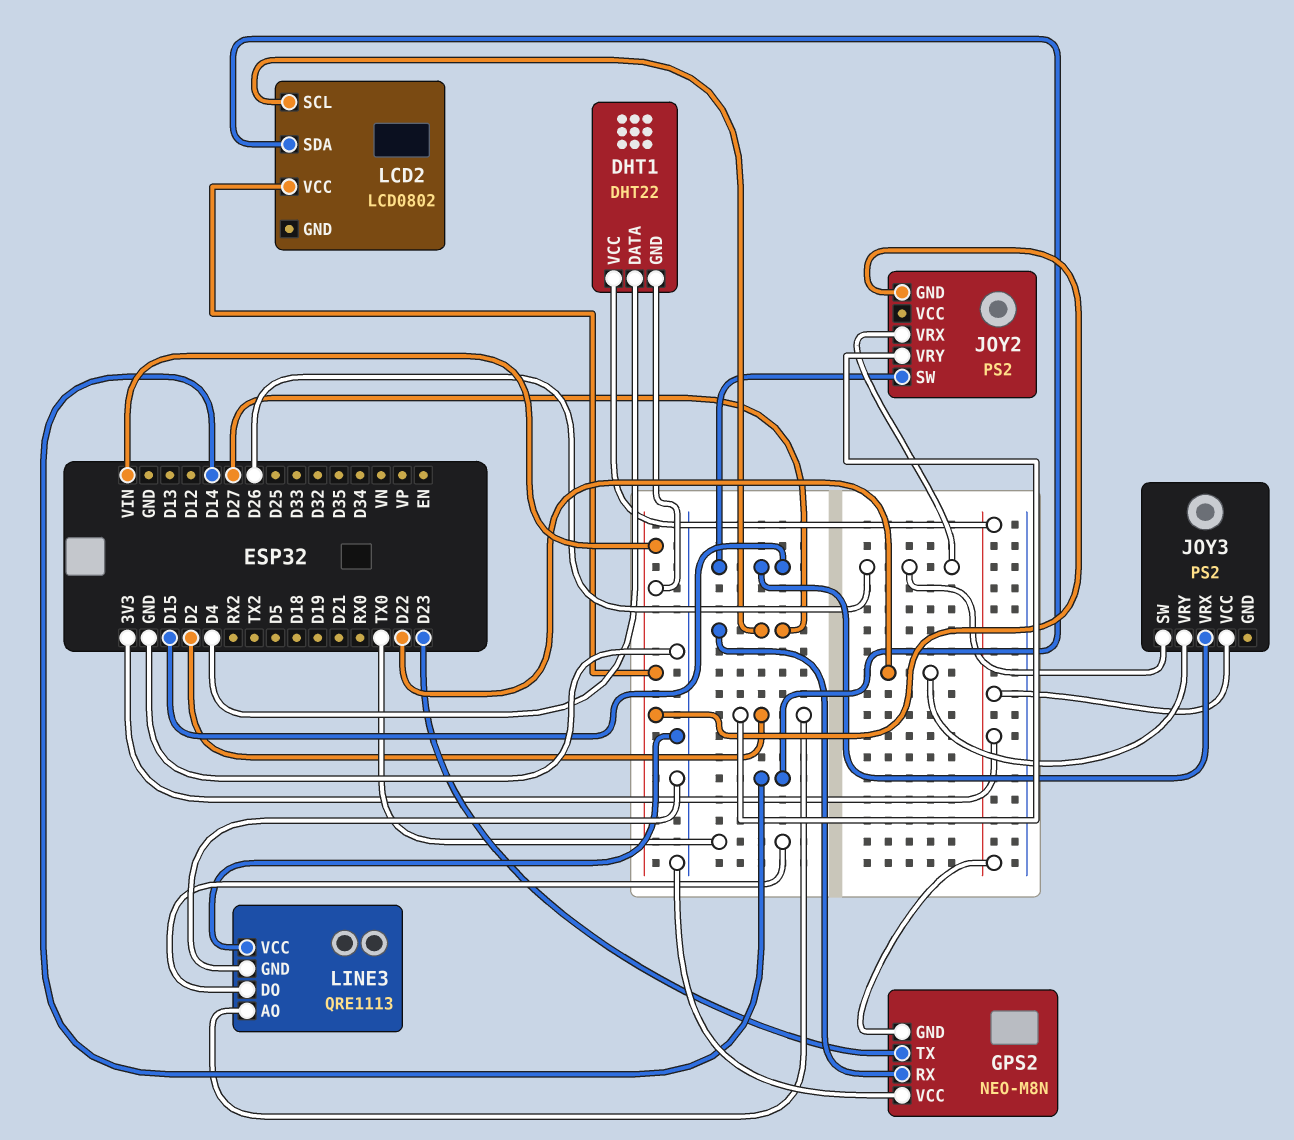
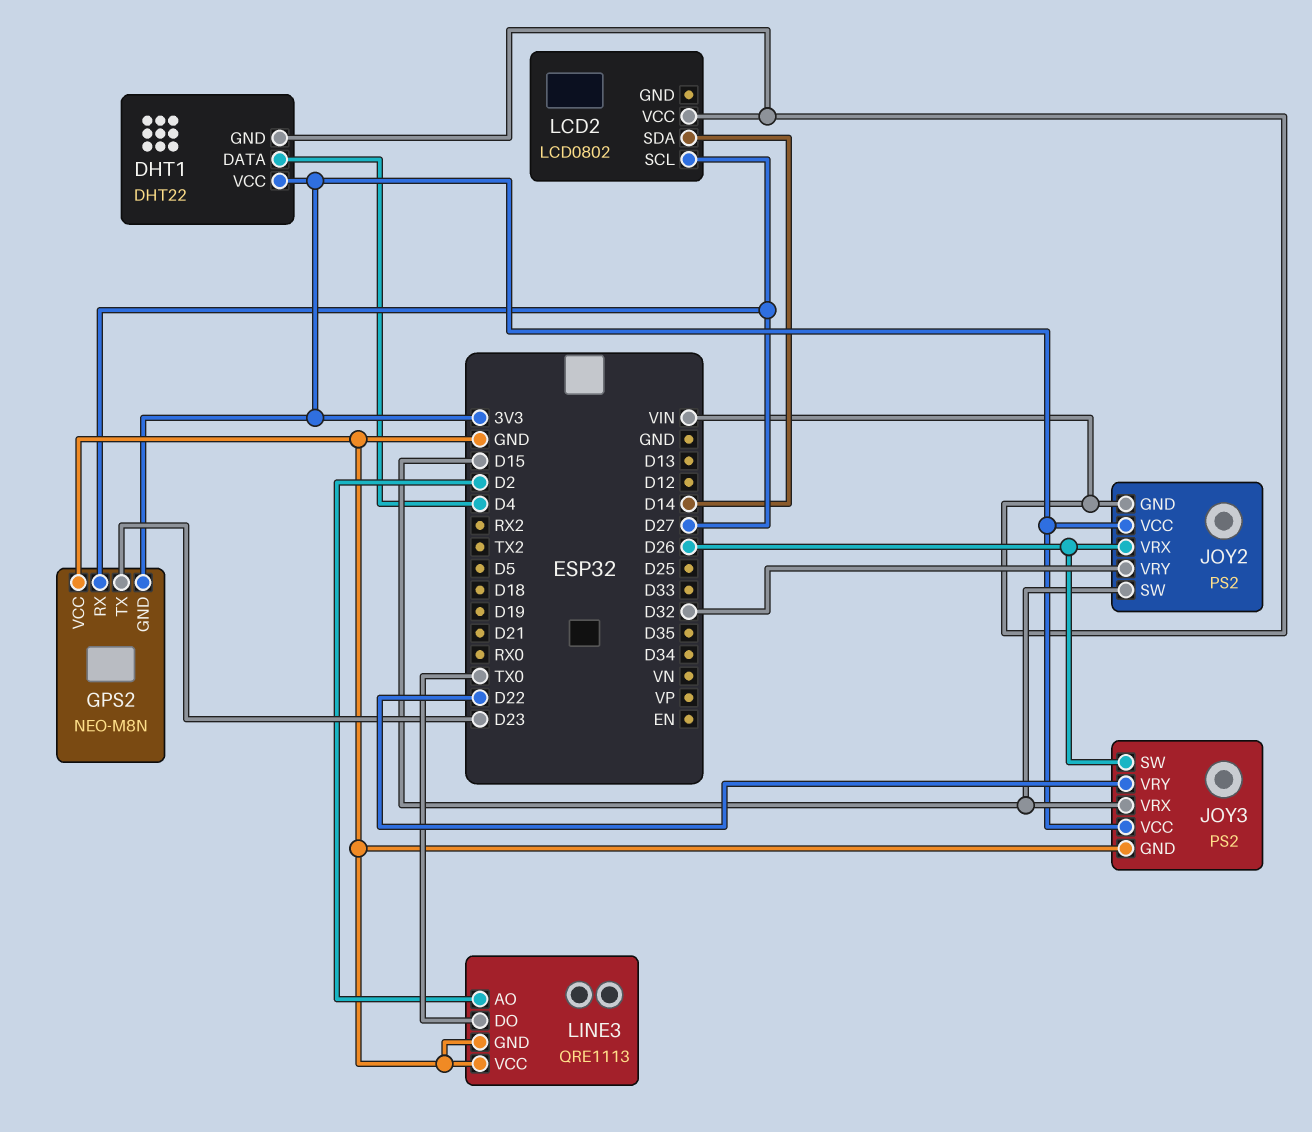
JOY2 pin VCC: none -> 3V3
JOY2 pin VRY: D2 -> D32
JOY3 pin GND: none -> GND

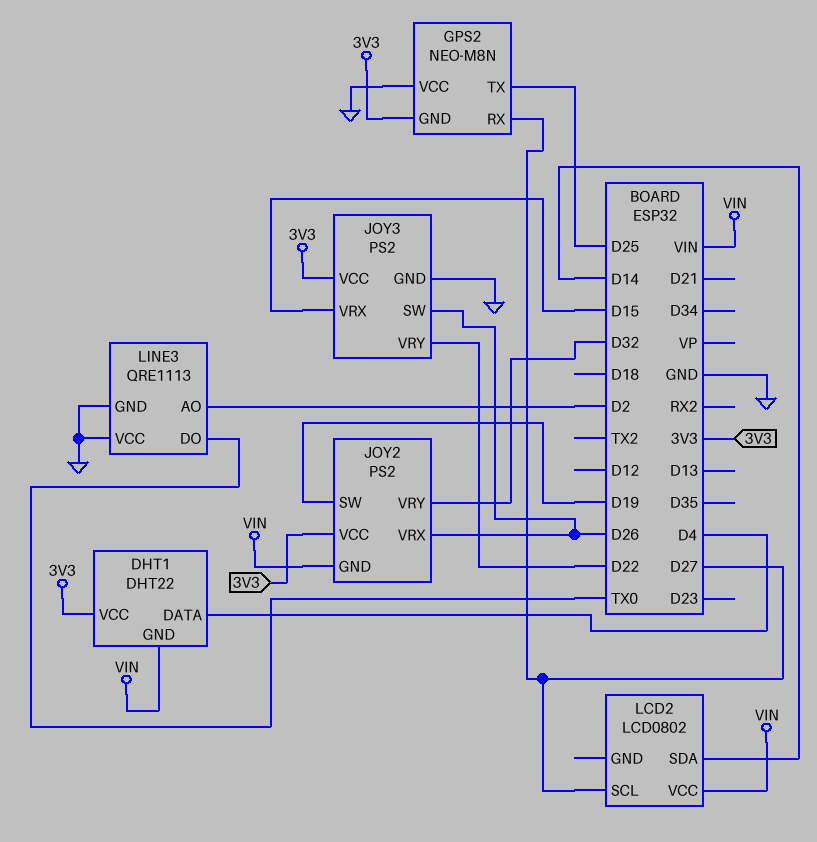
GPS2 pin TX: D23 -> D25
JOY2 pin SW: D15 -> D19

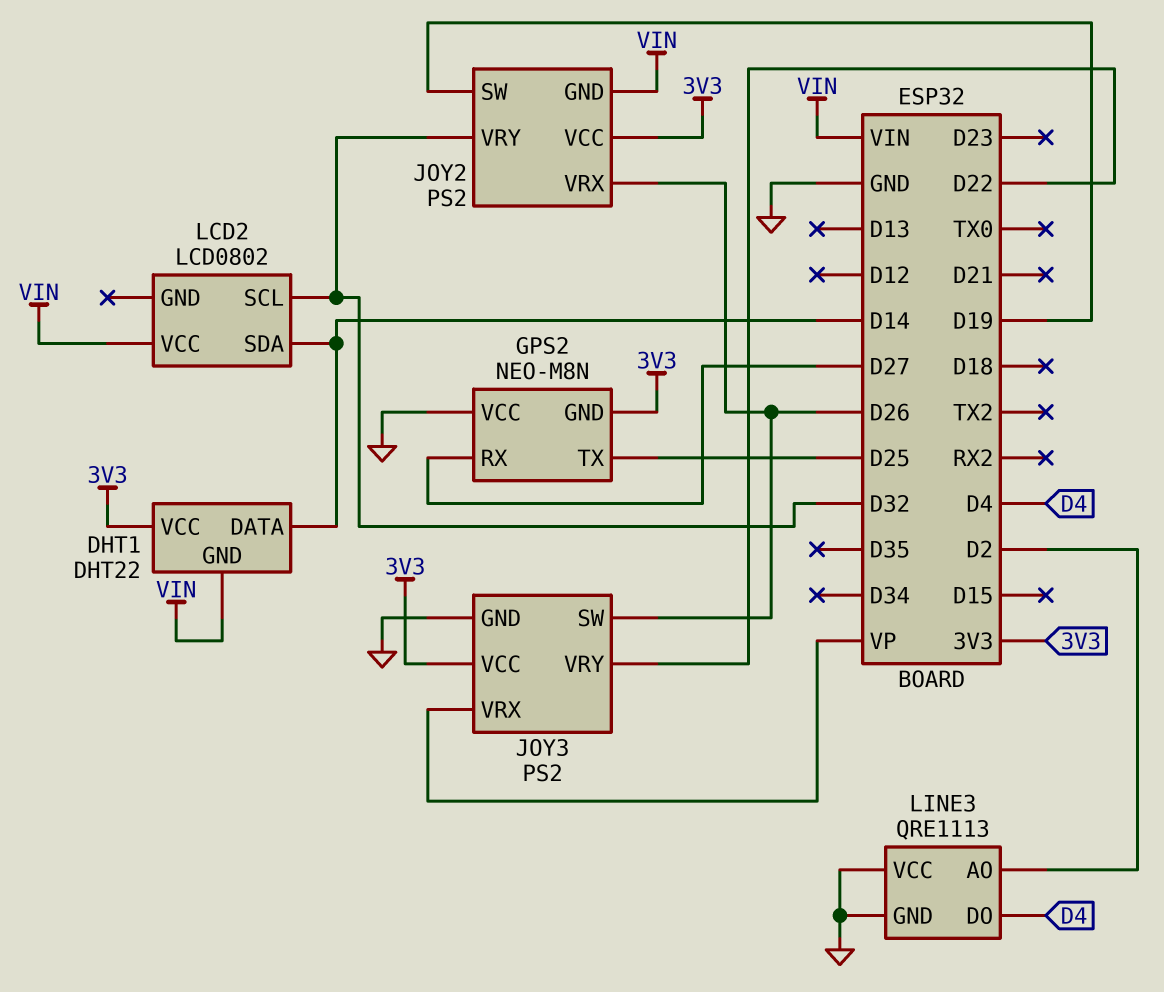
DHT1 pin DATA: D4 -> D14
JOY3 pin VRX: D15 -> VP
LCD2 pin SCL: D27 -> D32
LINE3 pin DO: TX0 -> D4

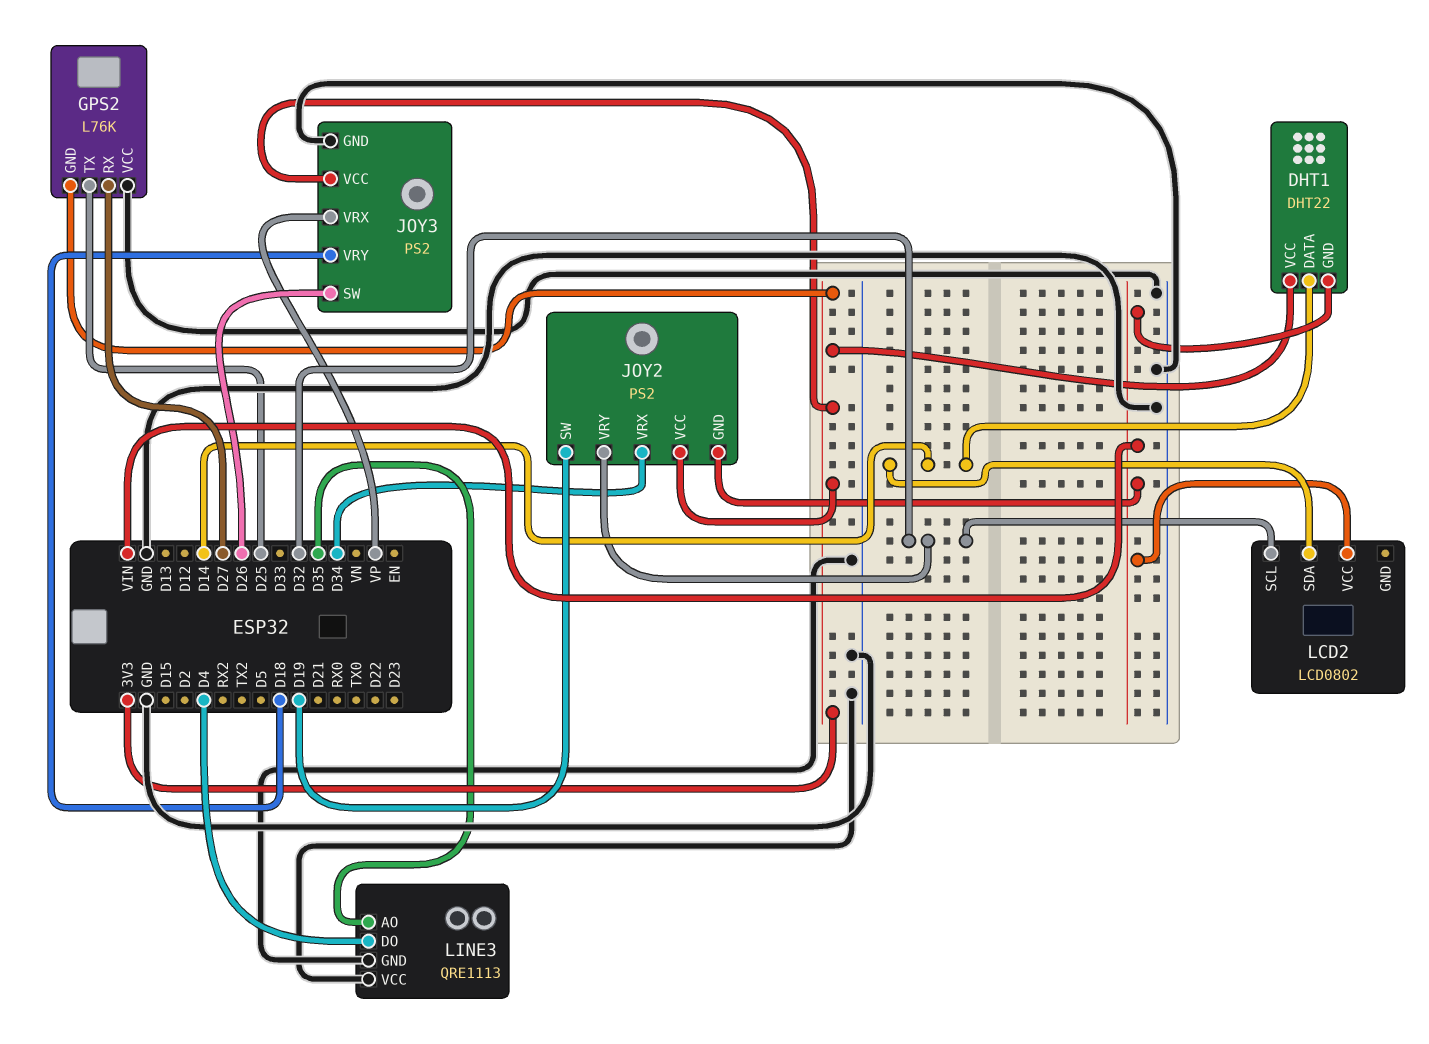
GPS2: NEO-M8N -> L76K
JOY2 pin VRX: D26 -> D34
JOY3 pin VRY: D22 -> D18
LINE3 pin AO: D2 -> D35

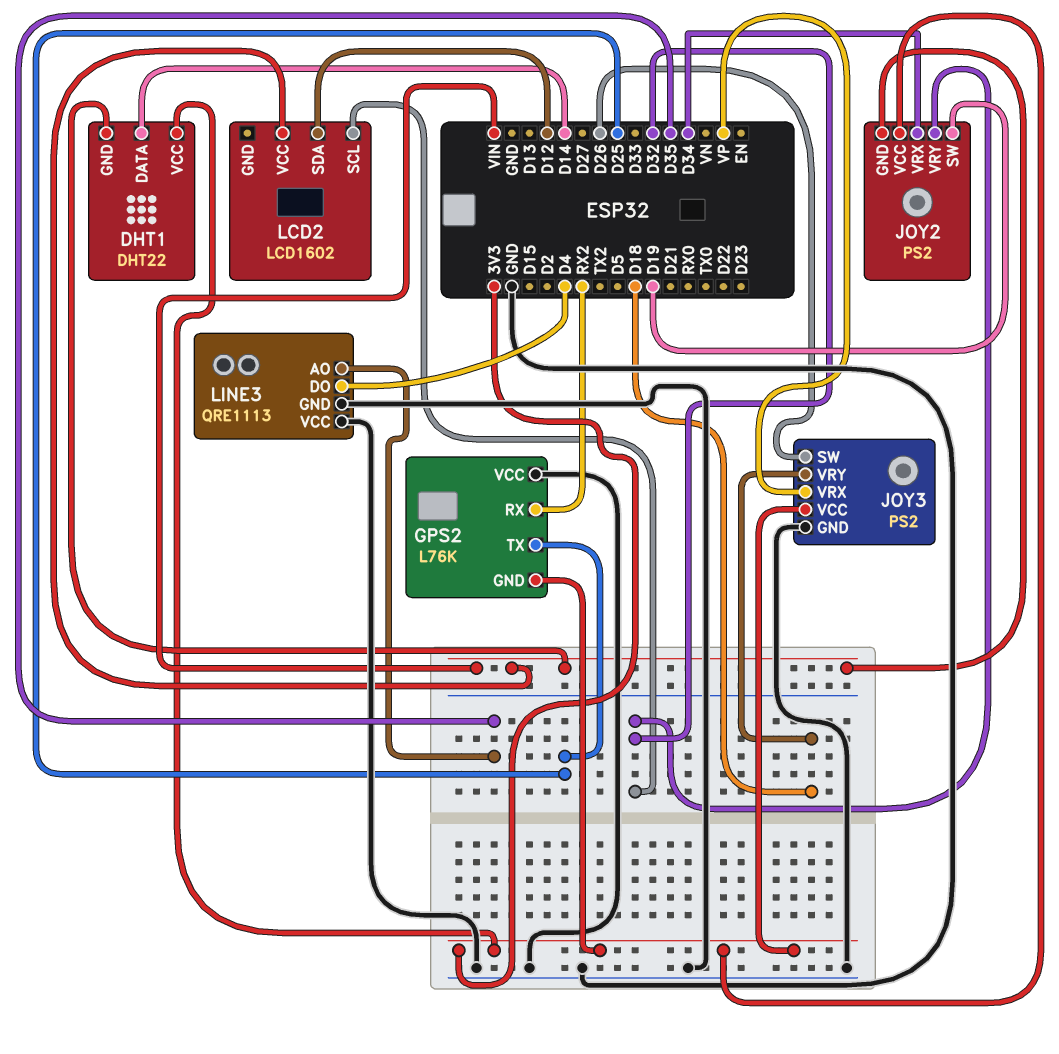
GPS2 pin RX: D27 -> RX2
LCD2: LCD0802 -> LCD1602
LCD2 pin SDA: D14 -> D12

